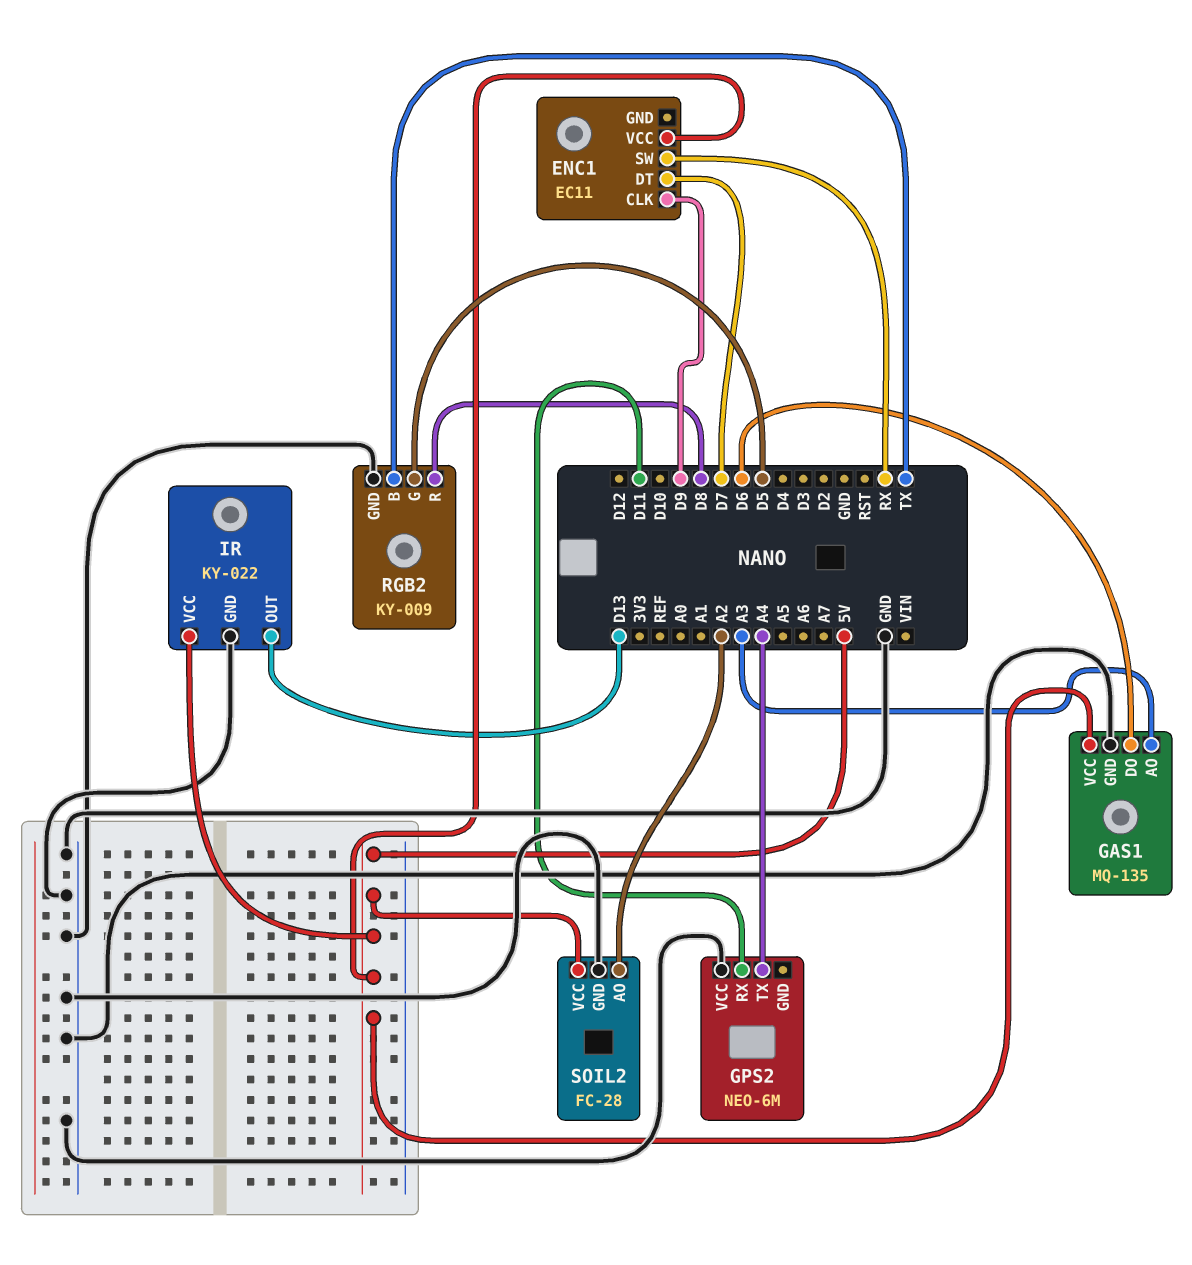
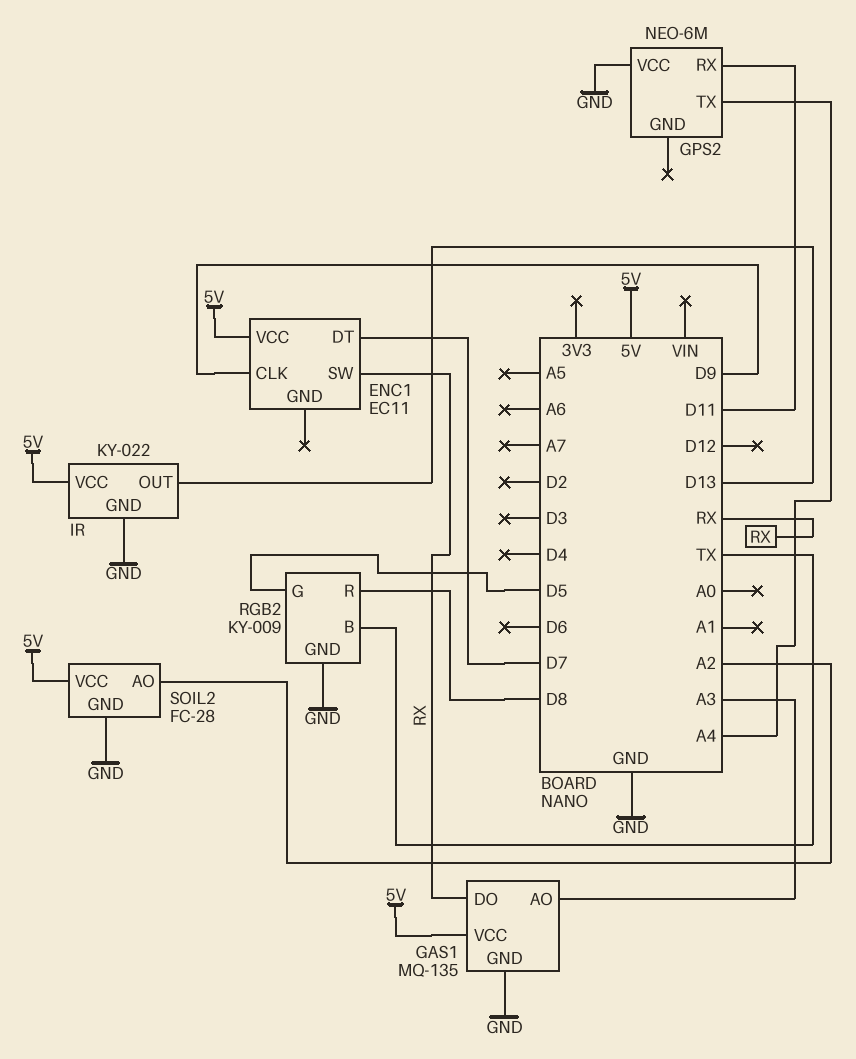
GAS1 pin DO: D6 -> RX

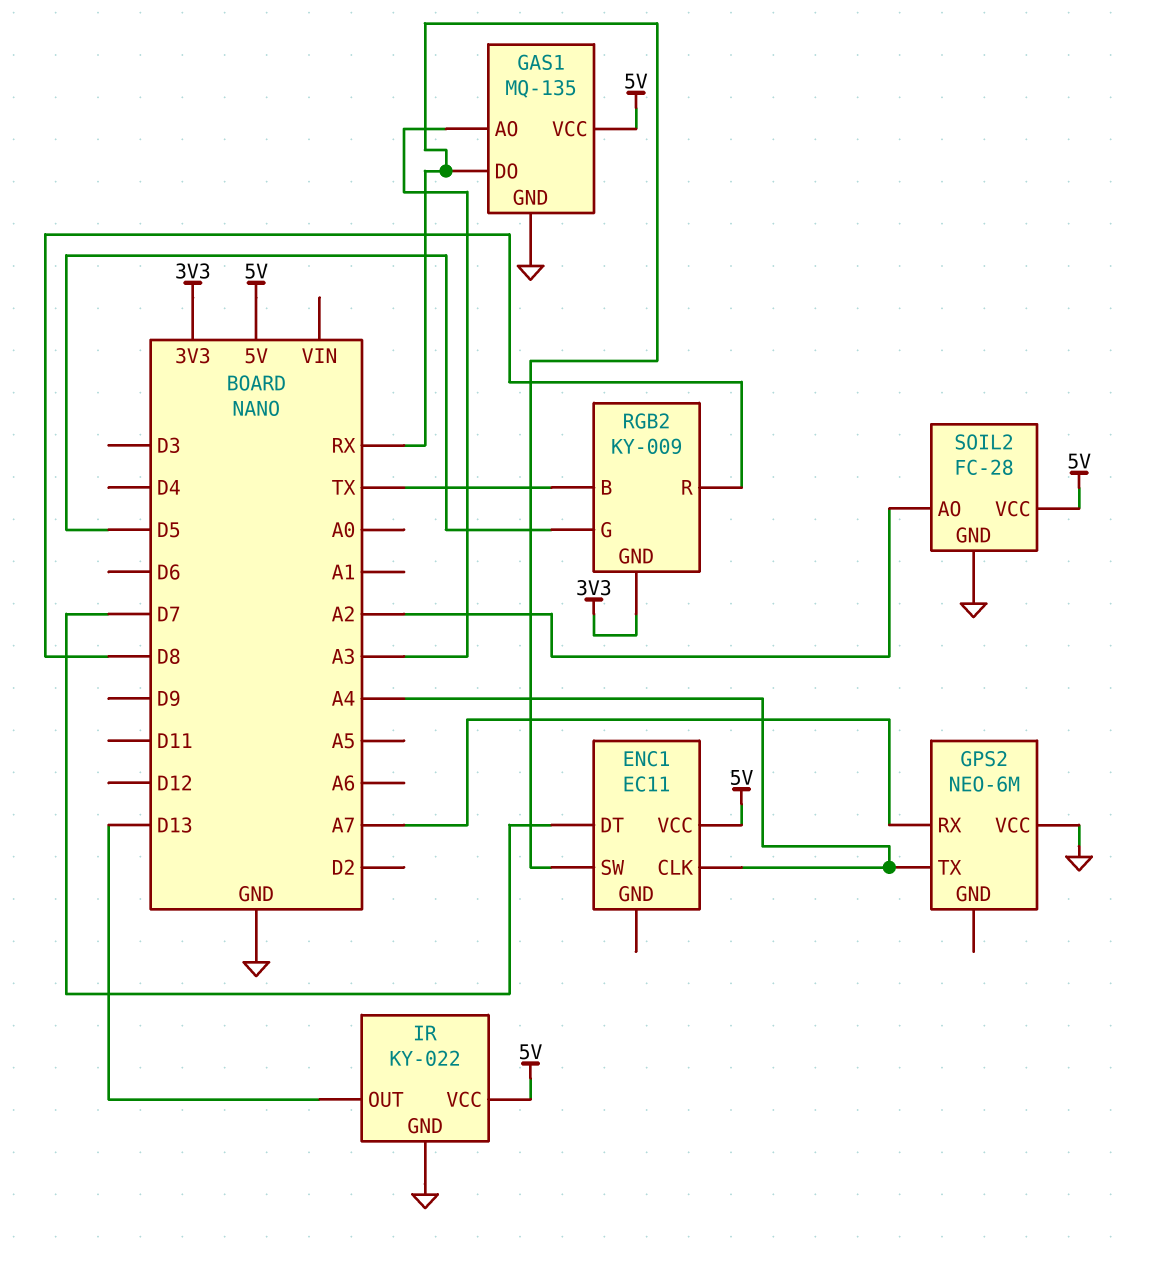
ENC1 pin CLK: D9 -> A4
GPS2 pin RX: D11 -> A7
RGB2 pin GND: GND -> 3V3

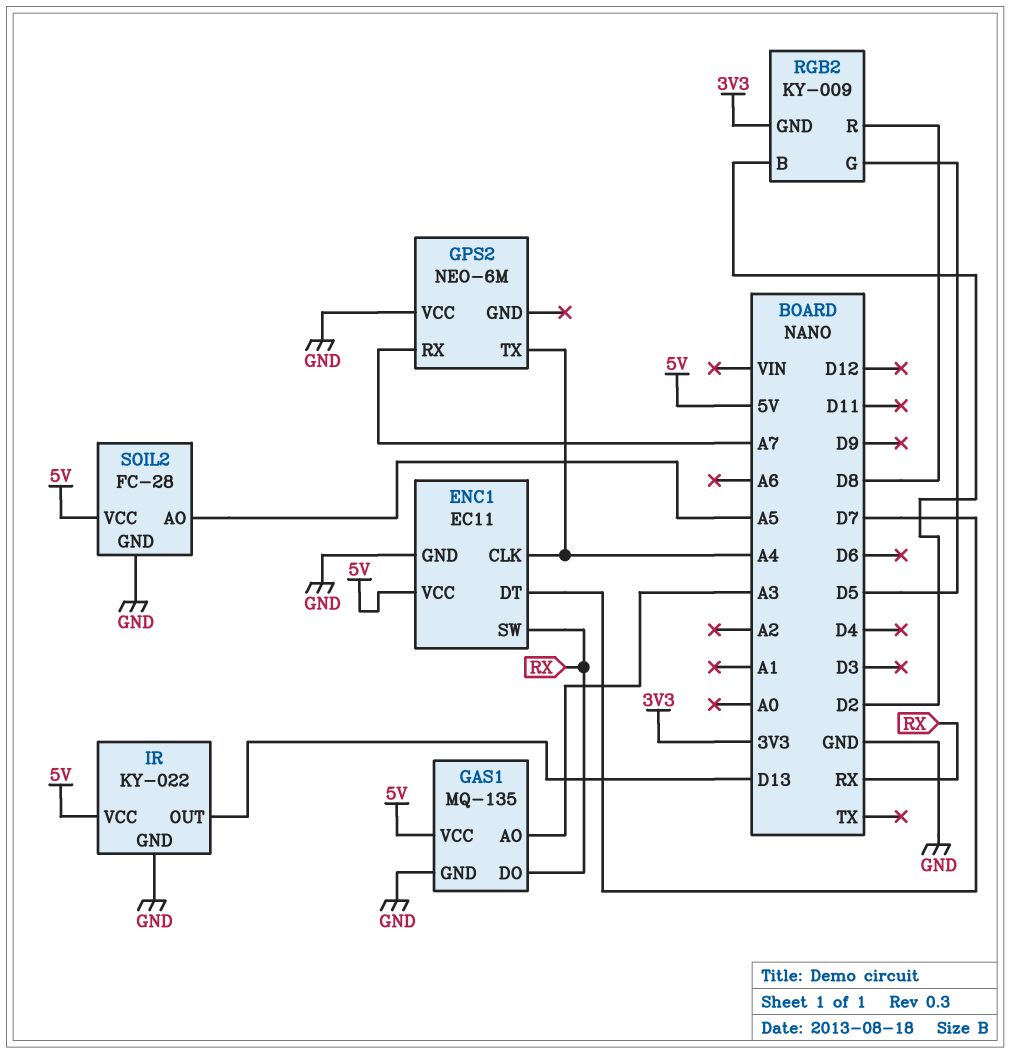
ENC1 pin GND: none -> GND
RGB2 pin B: TX -> D2
SOIL2 pin AO: A2 -> A5

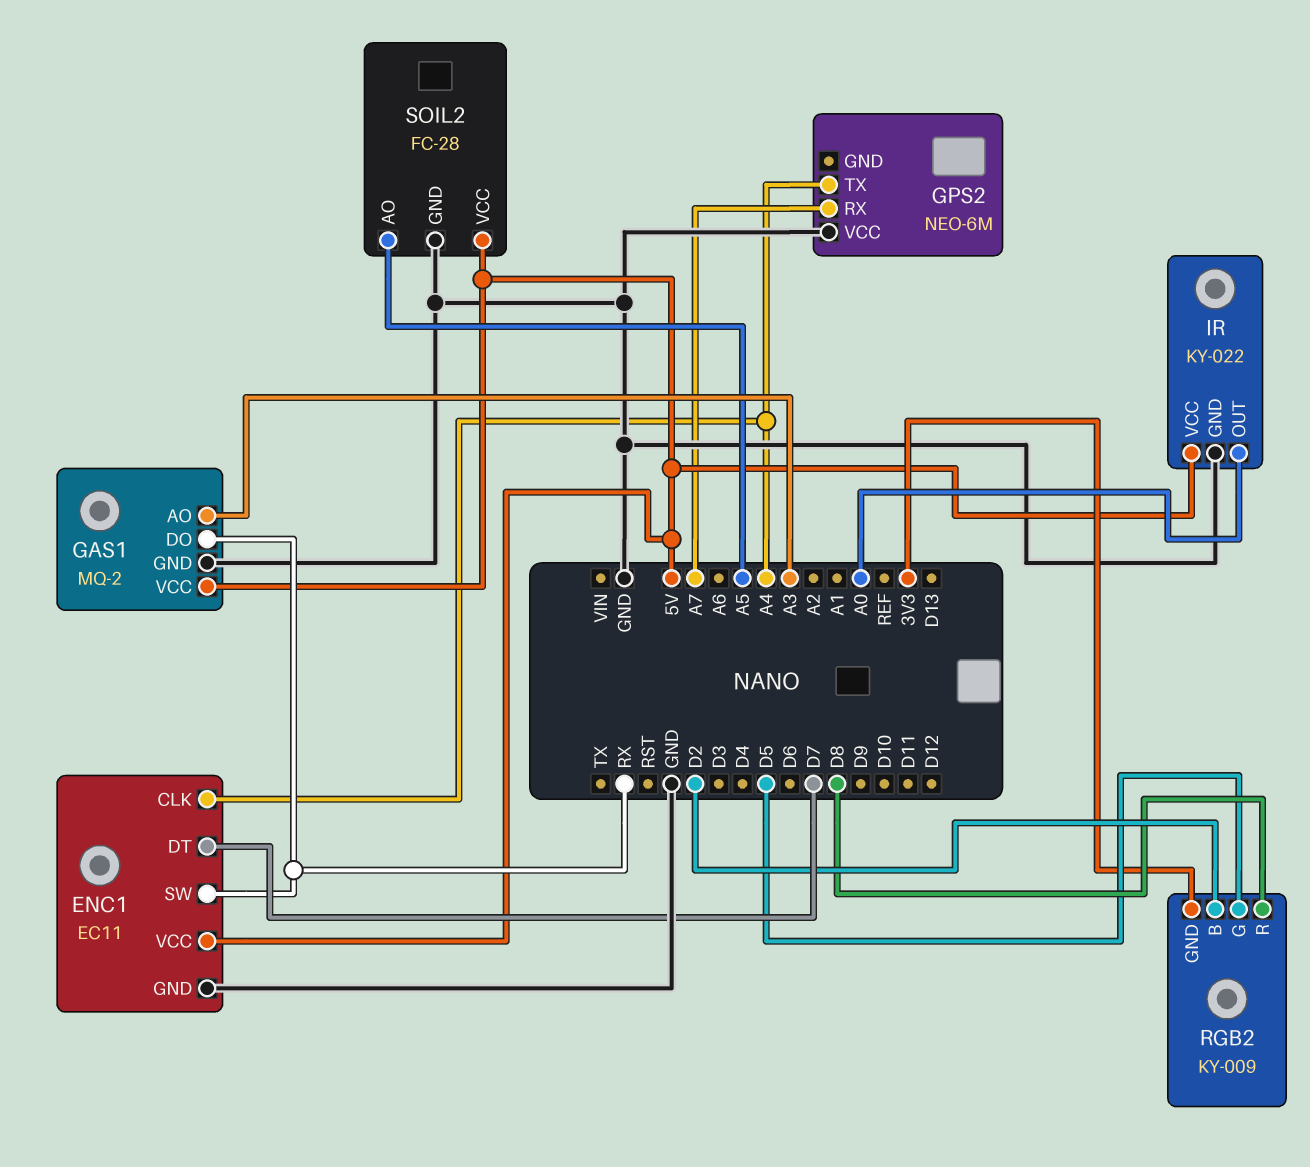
GAS1: MQ-135 -> MQ-2
IR pin OUT: D13 -> A0

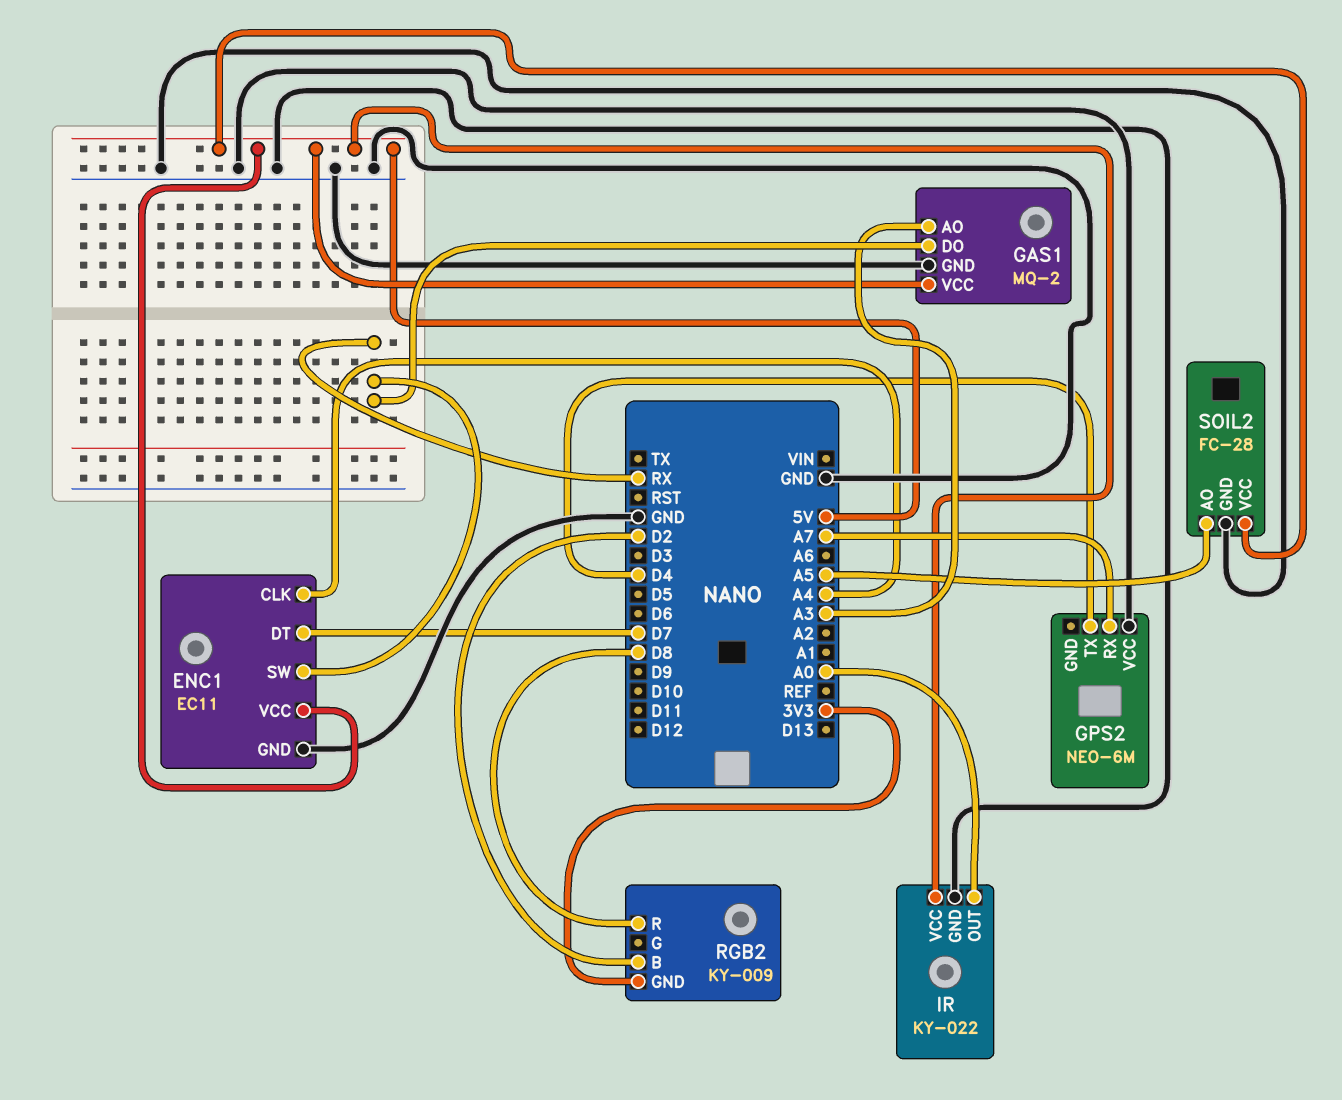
GPS2 pin TX: A4 -> D4
RGB2 pin G: D5 -> none

